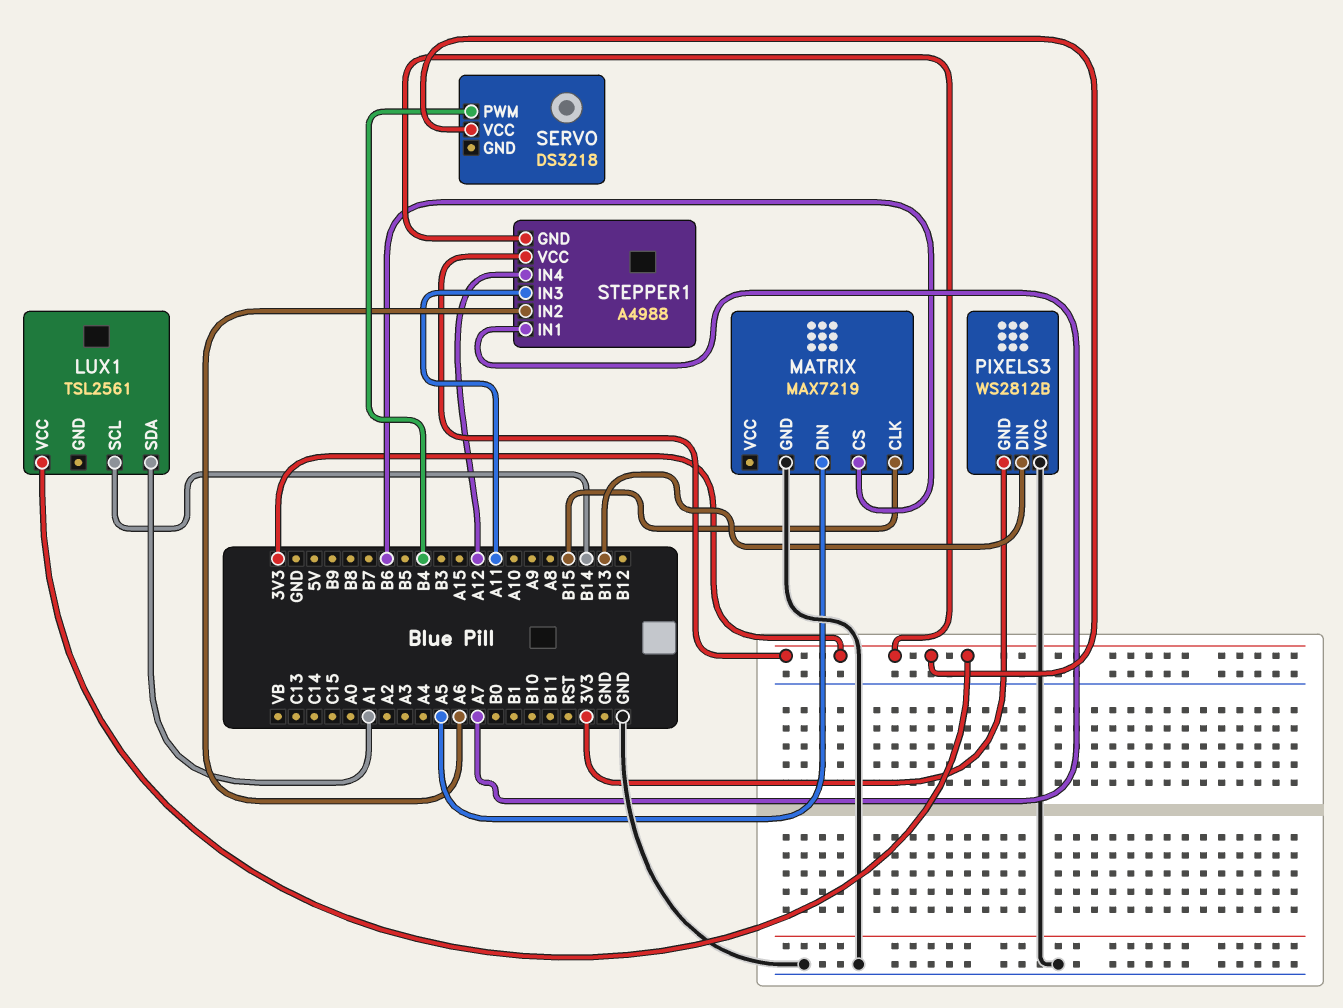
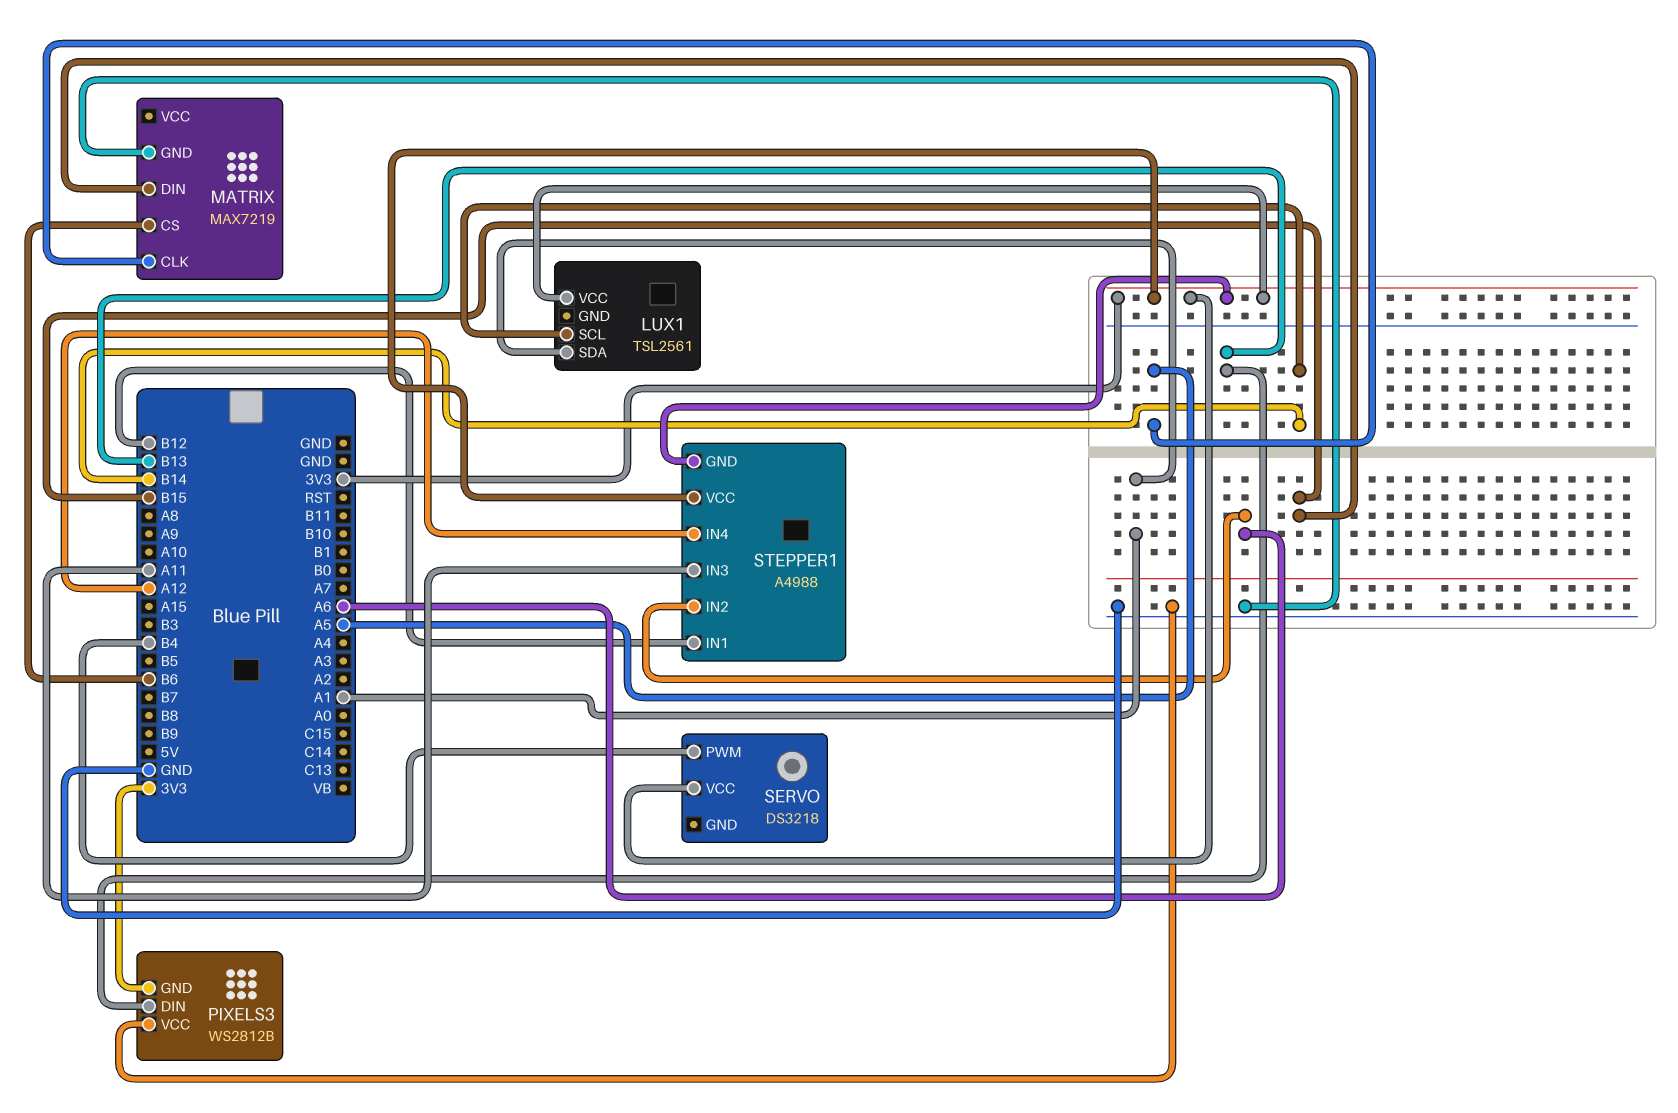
MATRIX pin CLK: B15 -> A5
MATRIX pin DIN: A5 -> B15
STEPPER1 pin IN1: A7 -> B12

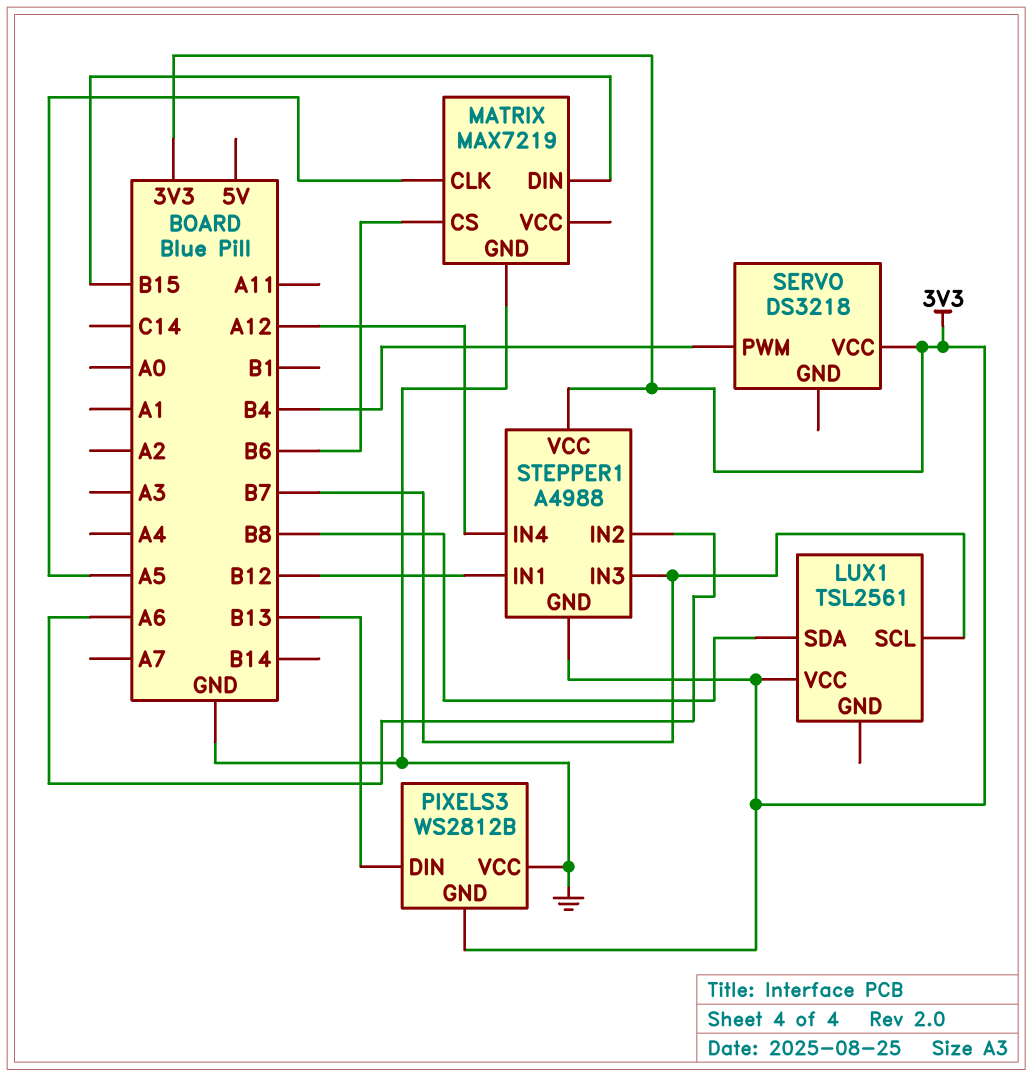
LUX1 pin SCL: B14 -> B7
LUX1 pin SDA: A1 -> B8
STEPPER1 pin IN3: A11 -> B7

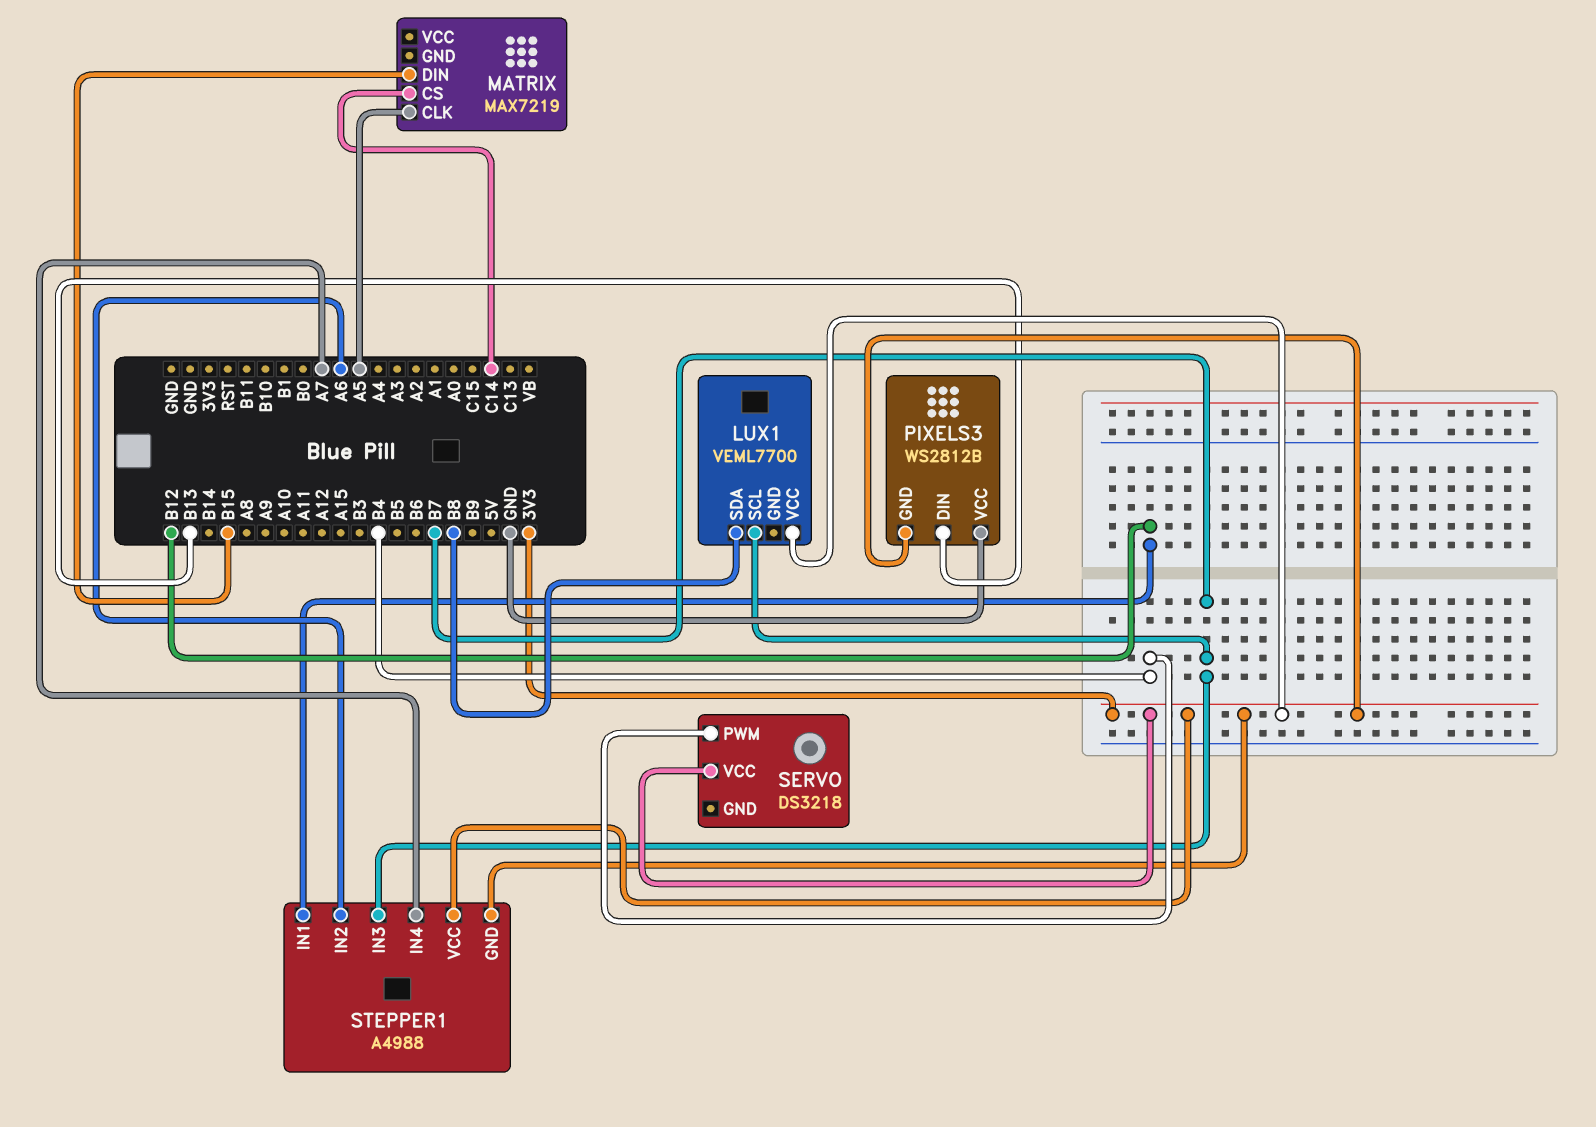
LUX1: TSL2561 -> VEML7700
MATRIX pin CS: B6 -> C14
MATRIX pin GND: GND -> none
STEPPER1 pin IN4: A12 -> A7

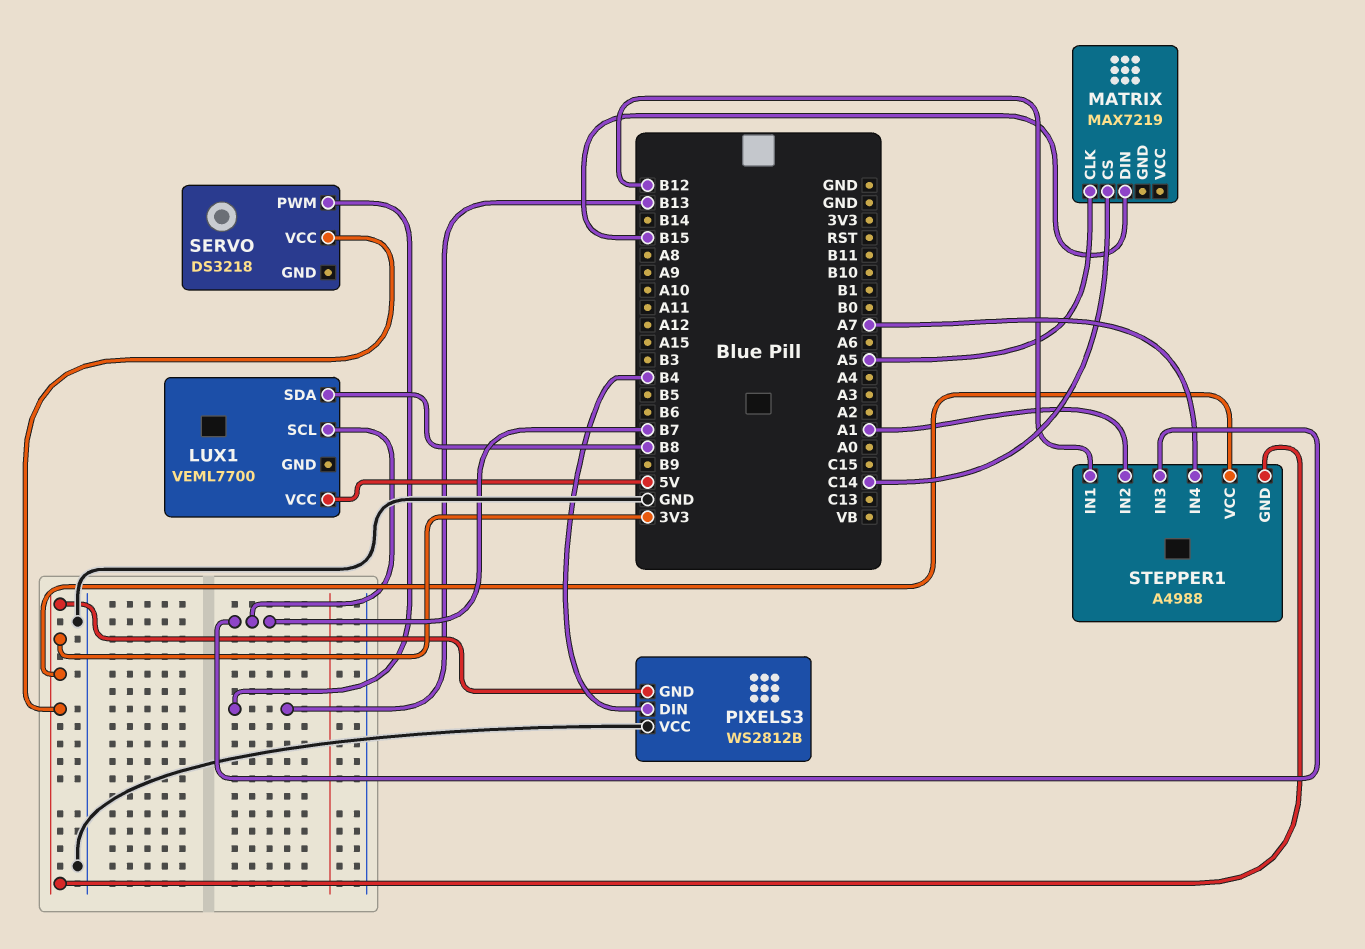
LUX1 pin VCC: 3V3 -> 5V
PIXELS3 pin DIN: B13 -> B4
SERVO pin PWM: B4 -> B13
STEPPER1 pin IN2: A6 -> A1

